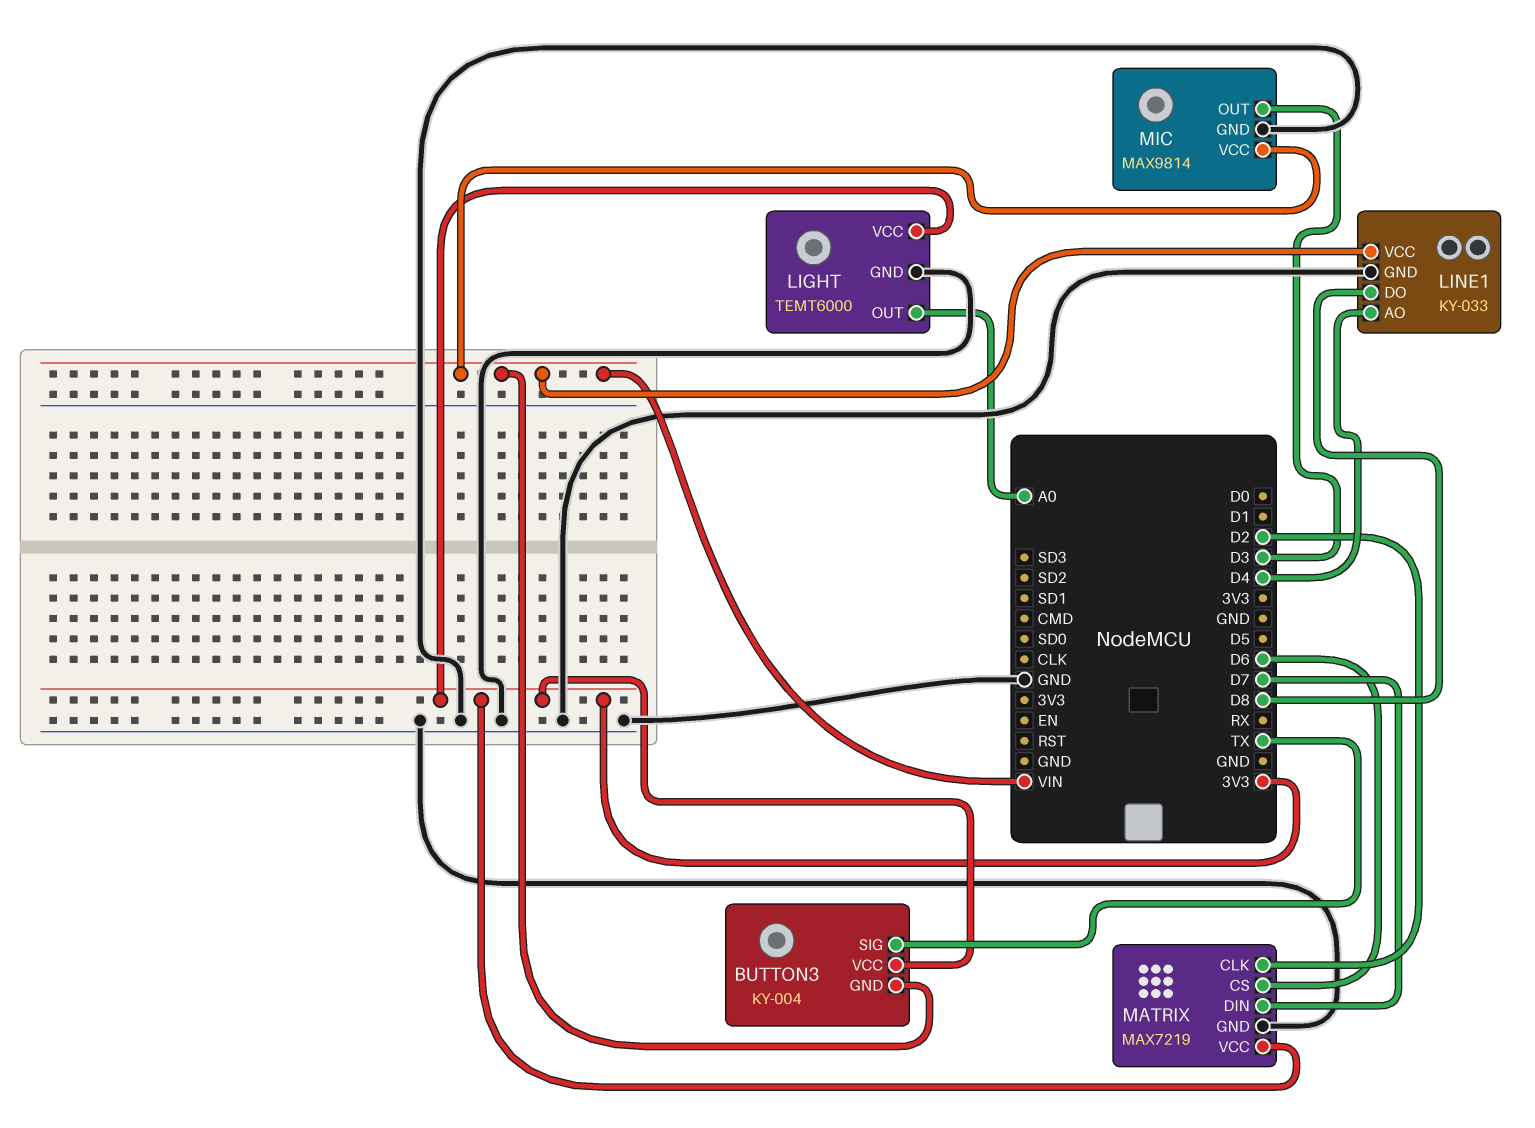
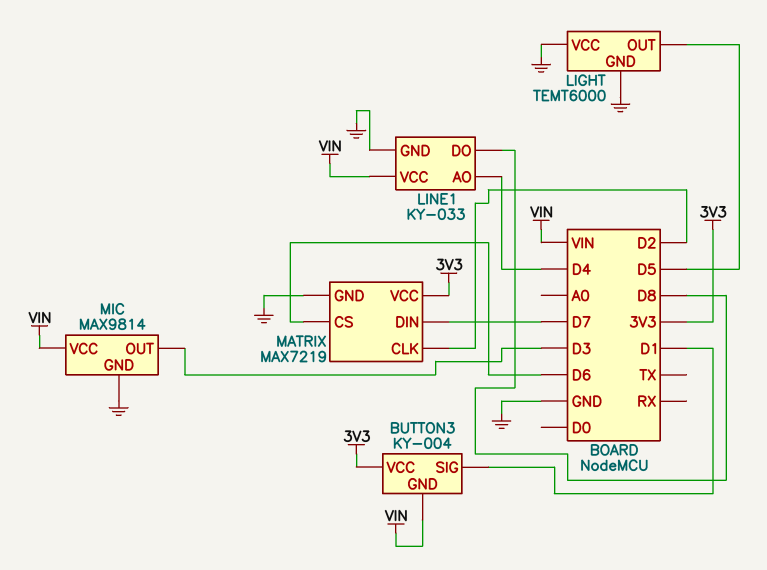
BUTTON3 pin SIG: TX -> D1
LIGHT pin OUT: A0 -> D5
LIGHT pin VCC: 3V3 -> GND

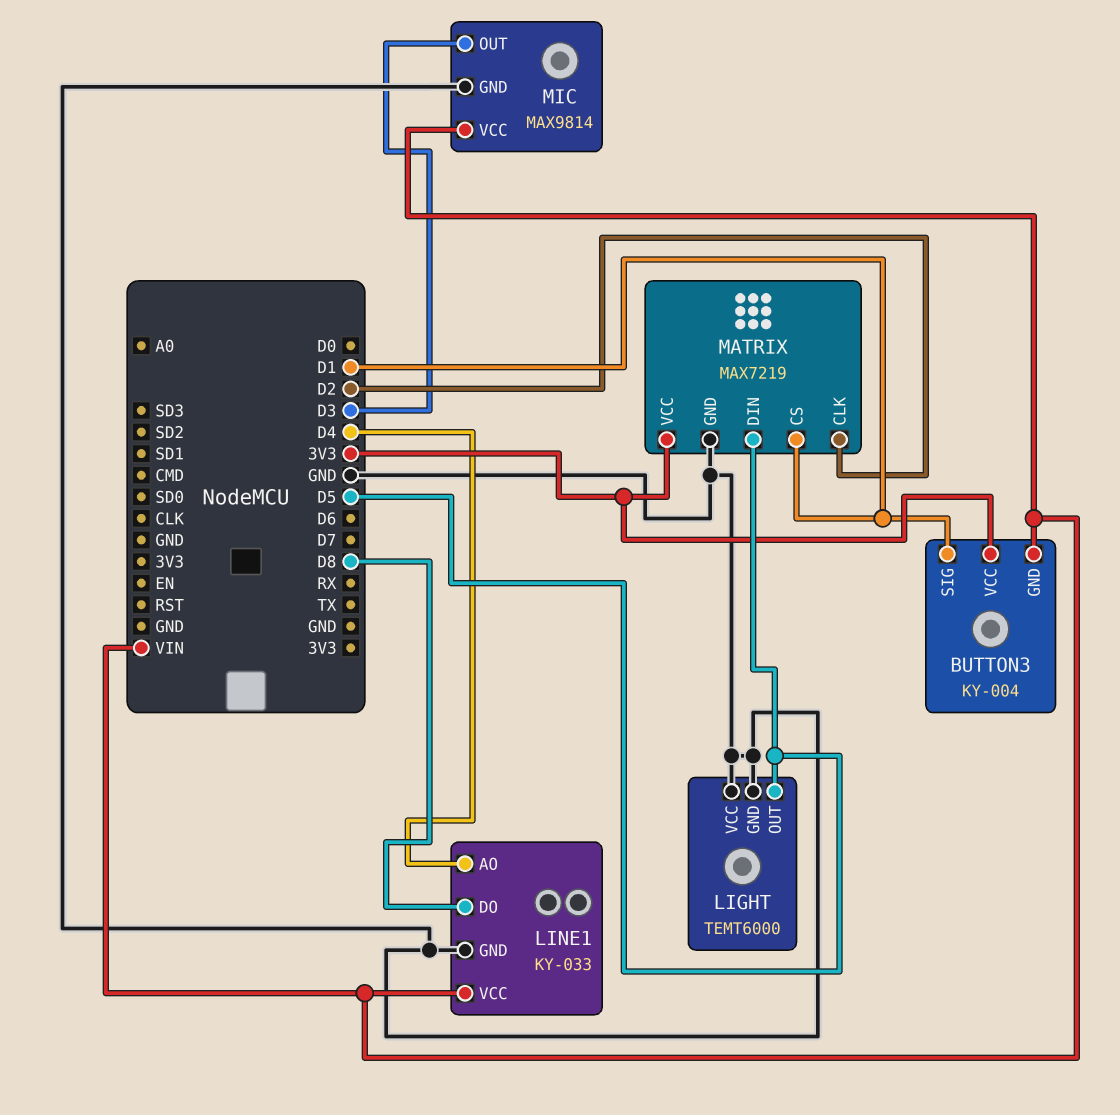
MATRIX pin CS: D6 -> D1
MATRIX pin DIN: D7 -> D5

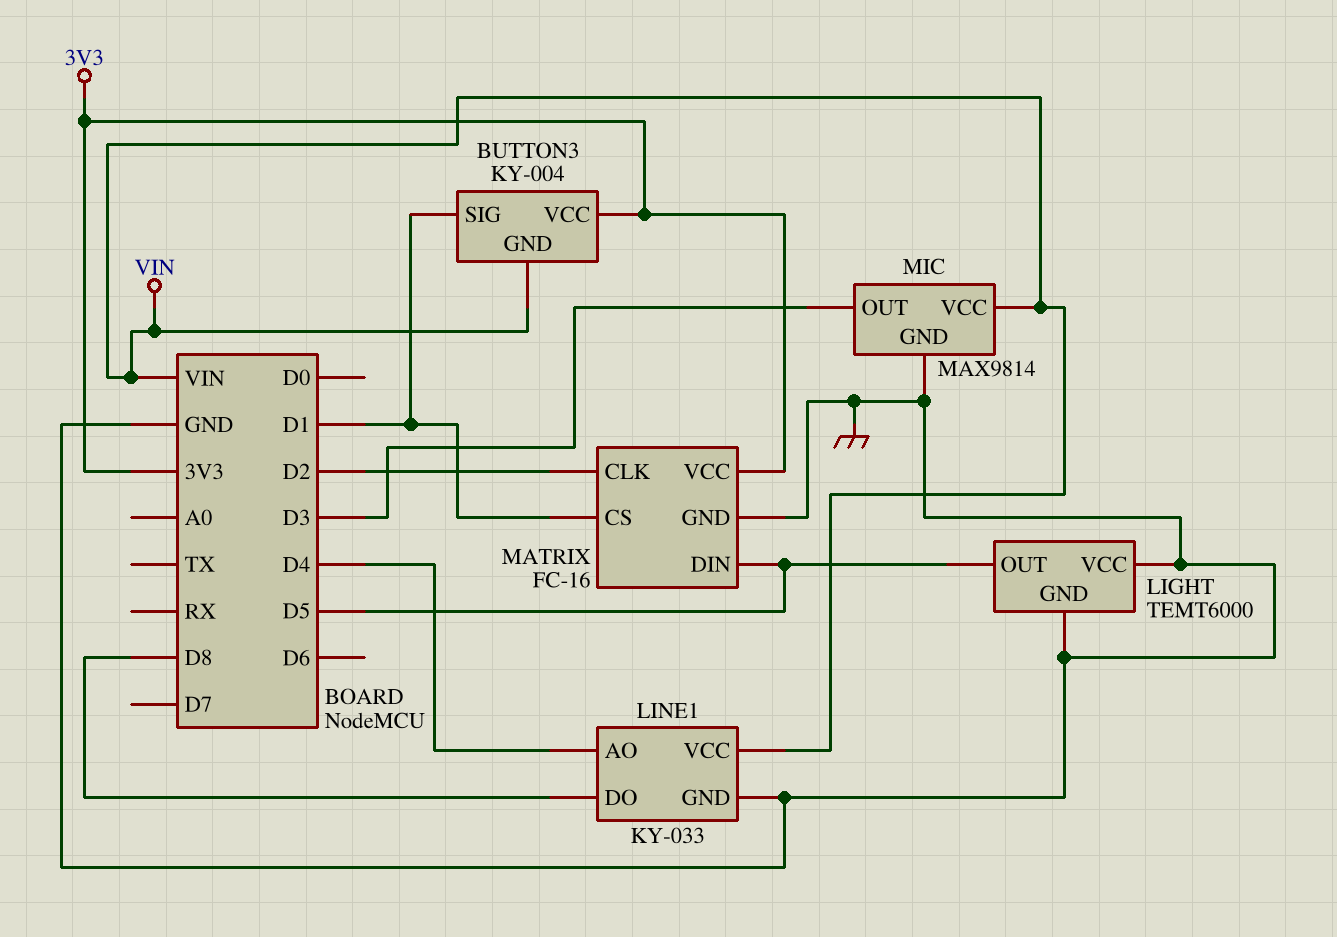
MATRIX: MAX7219 -> FC-16

